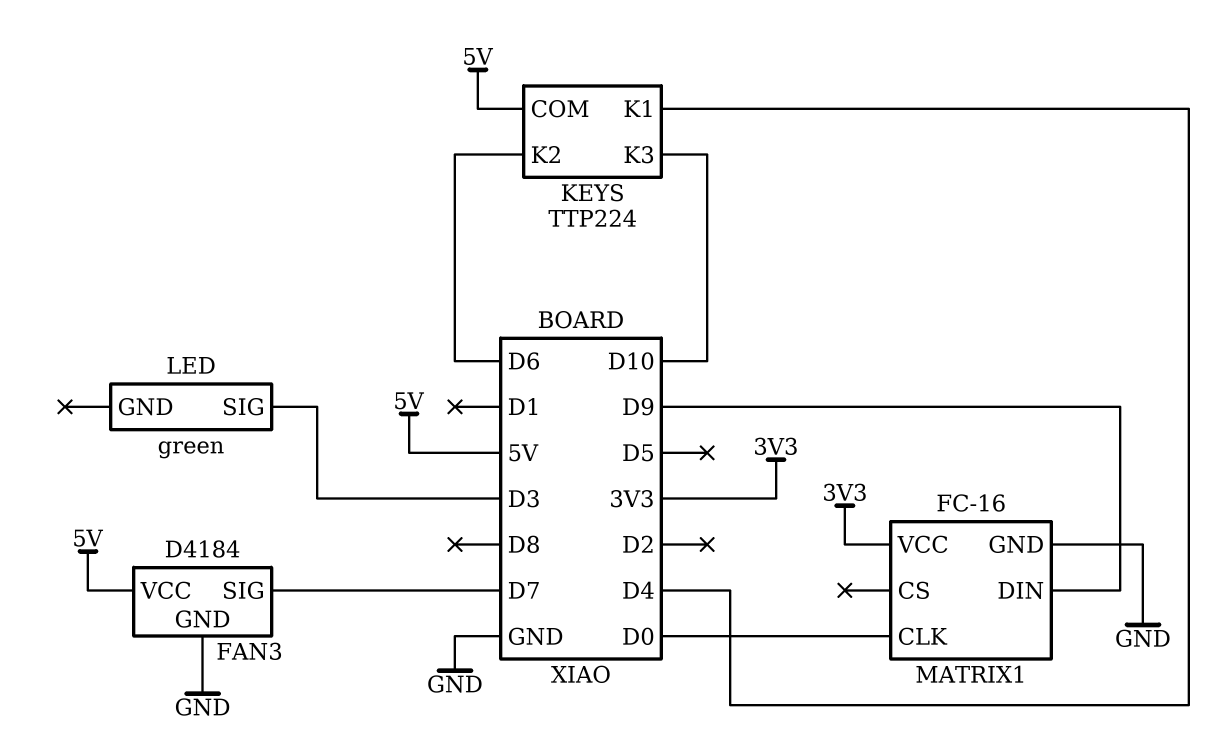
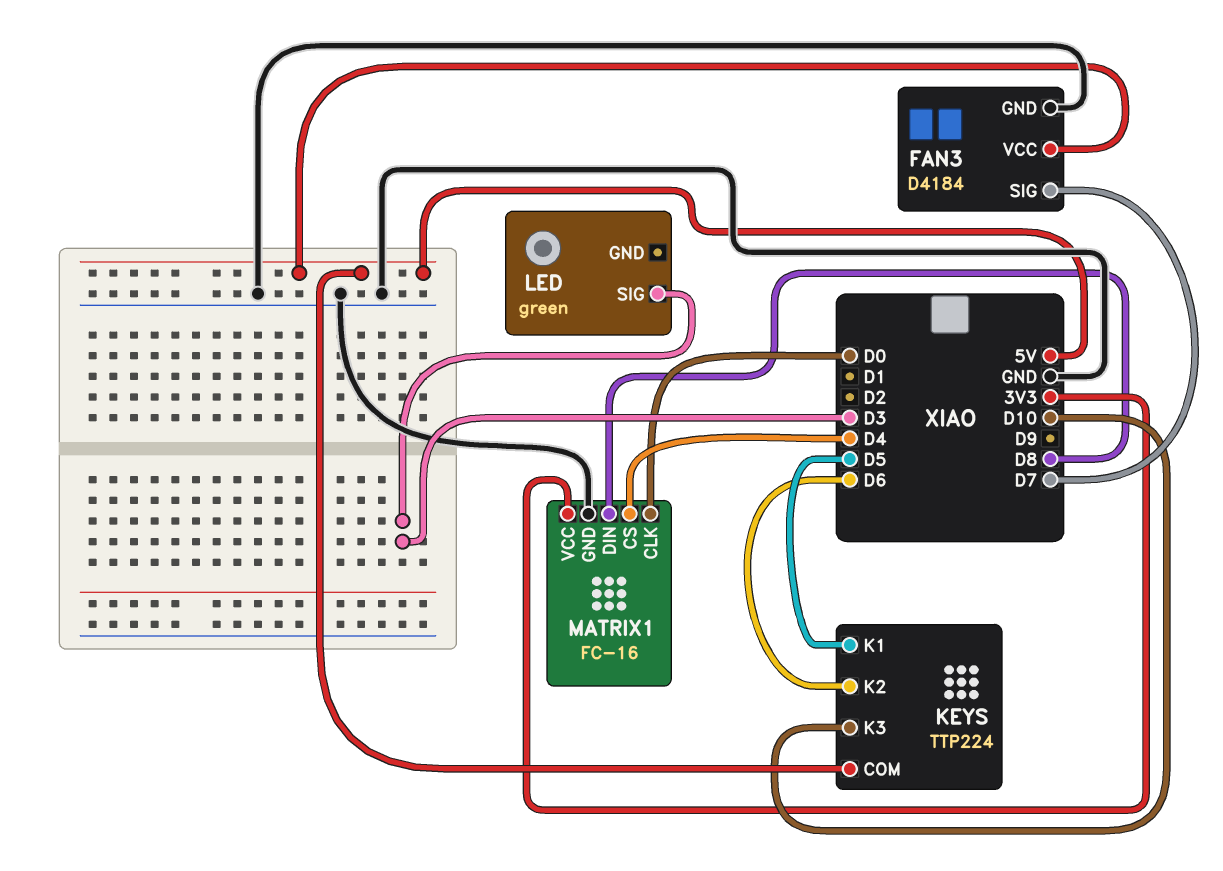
KEYS pin K1: D4 -> D5
MATRIX1 pin CS: none -> D4
MATRIX1 pin DIN: D9 -> D8

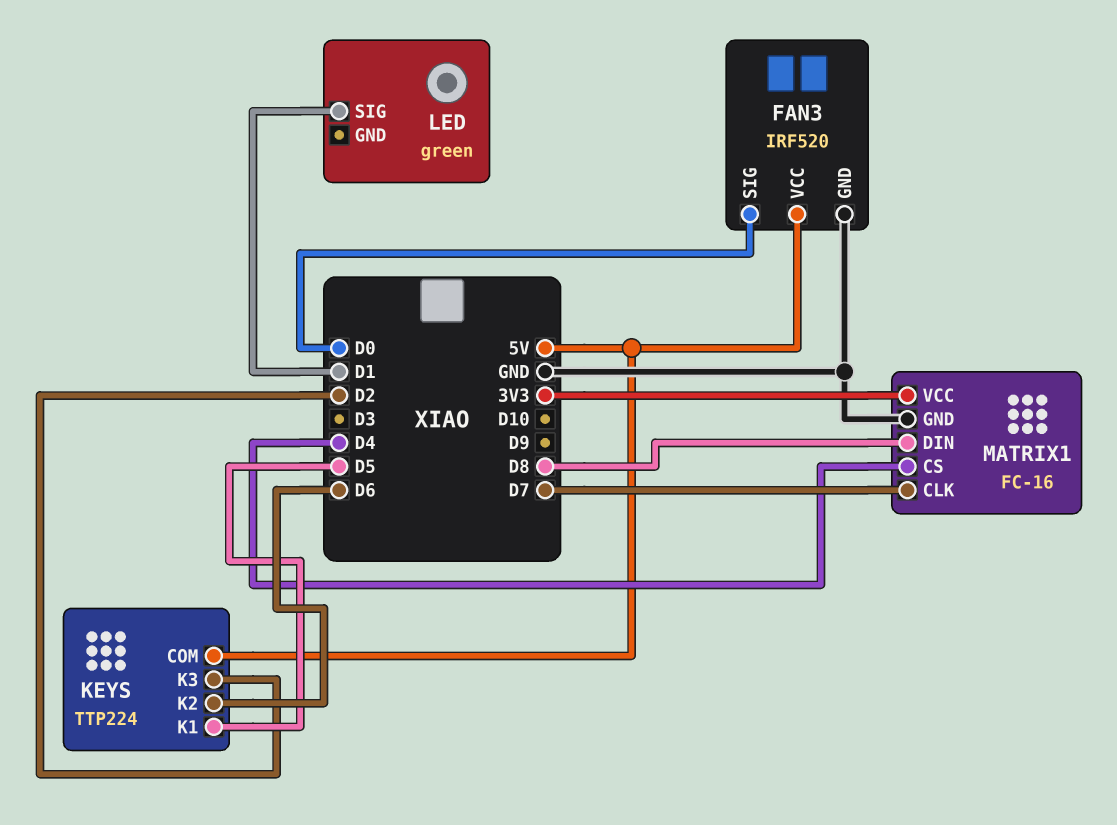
FAN3: D4184 -> IRF520
FAN3 pin SIG: D7 -> D0
KEYS pin K3: D10 -> D2
LED pin SIG: D3 -> D1
MATRIX1 pin CLK: D0 -> D7

